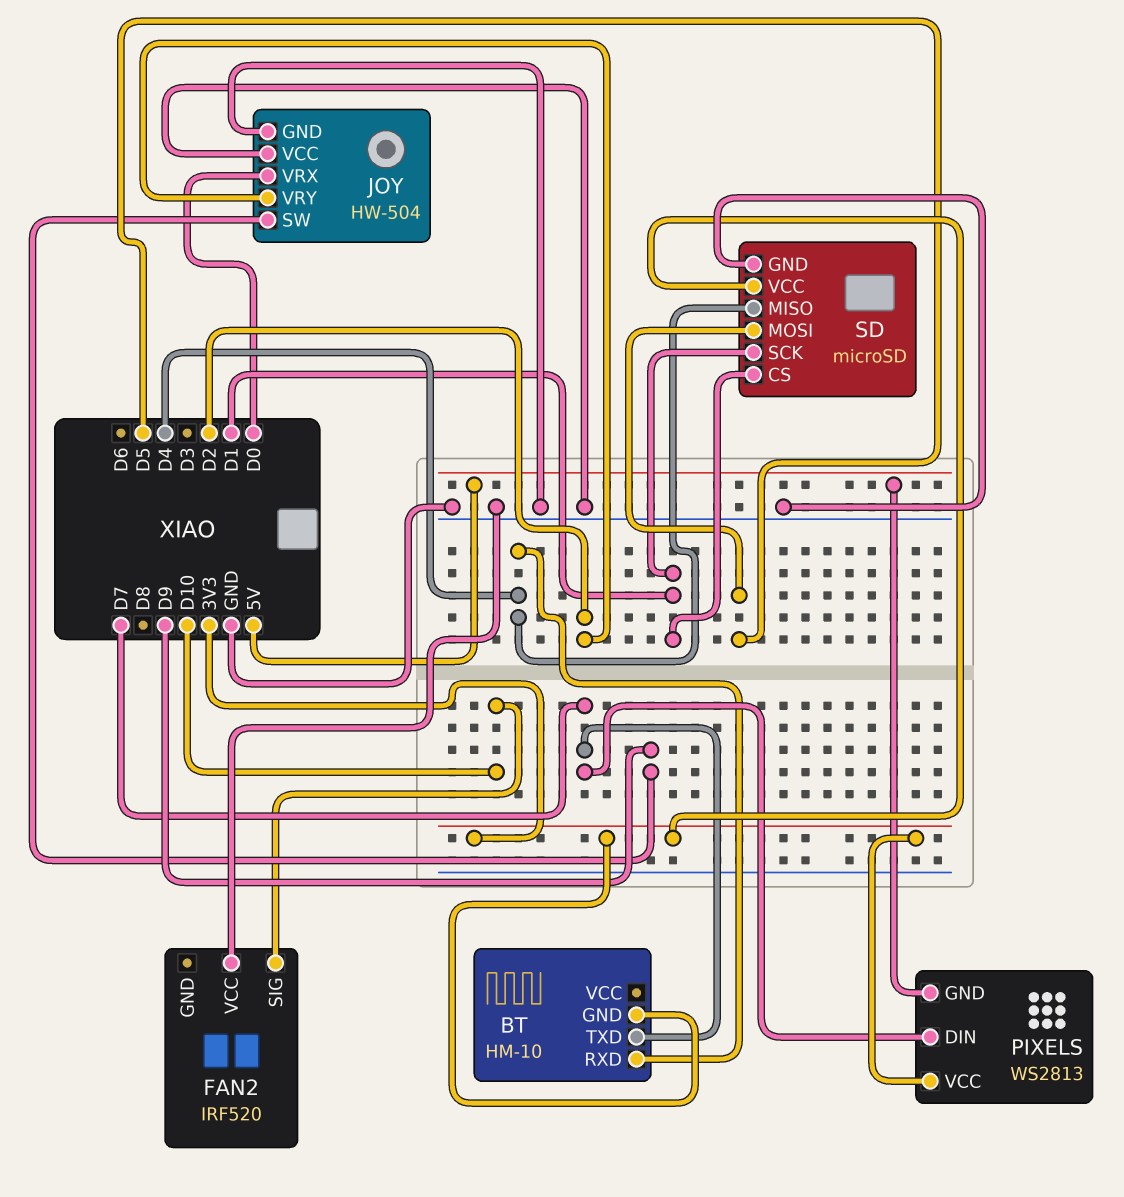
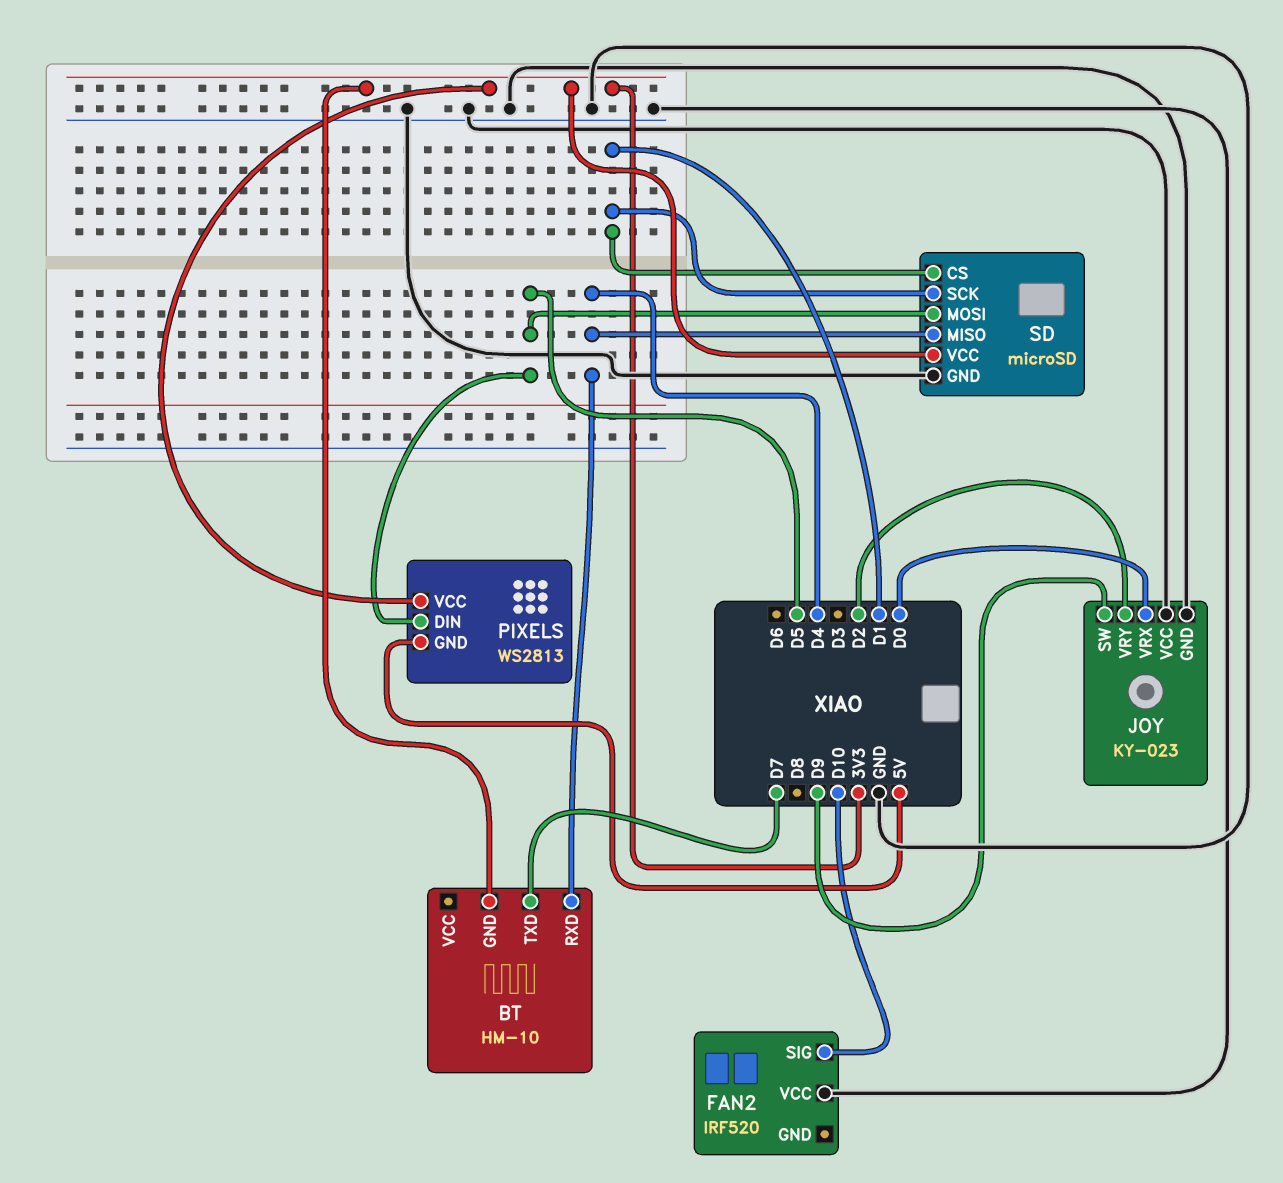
JOY: HW-504 -> KY-023
PIXELS pin DIN: D7 -> D5

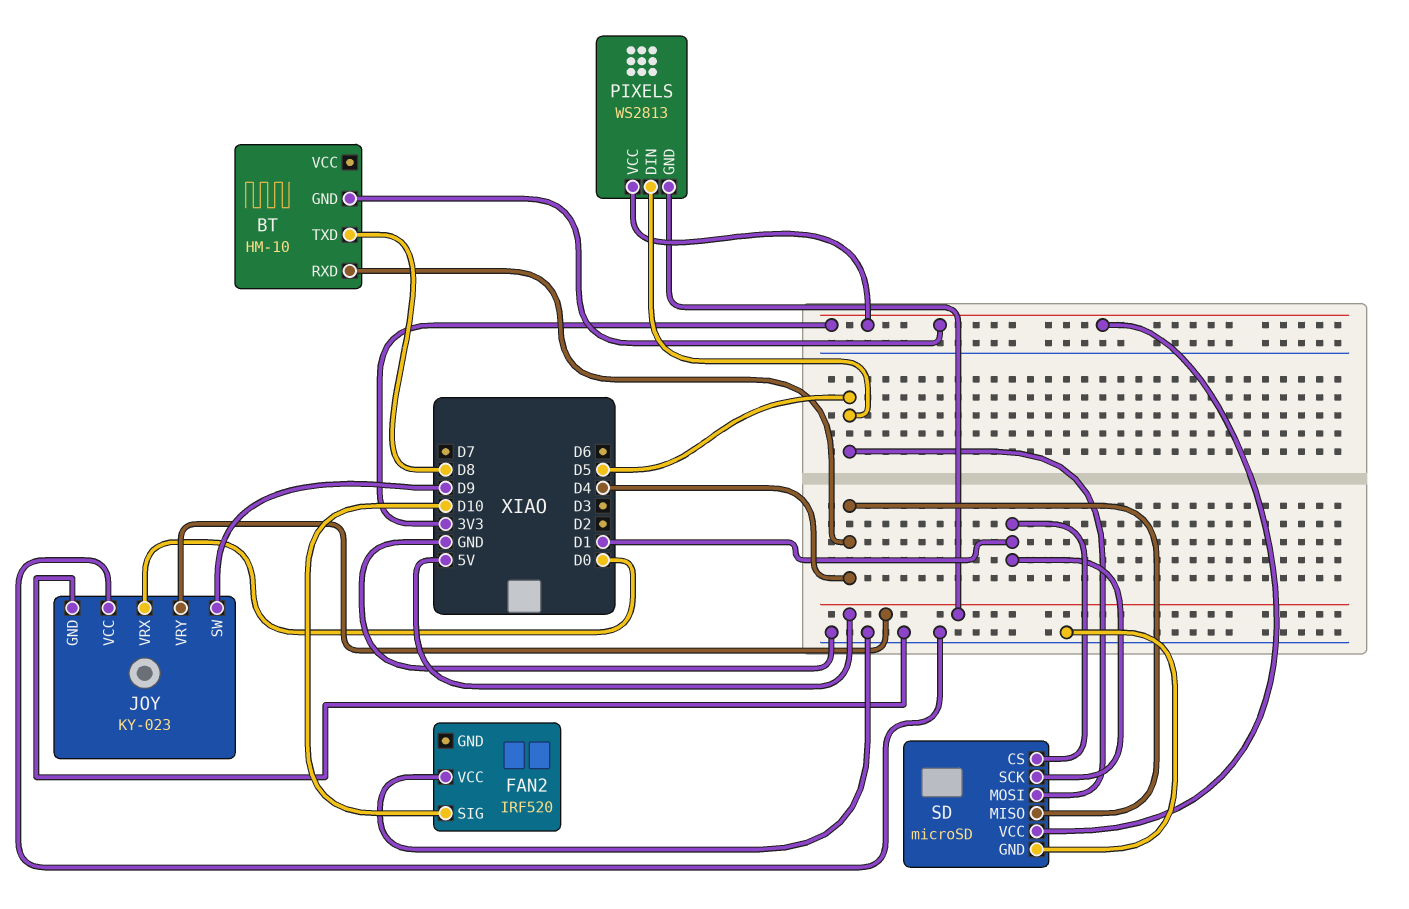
BT pin TXD: D7 -> D8
JOY pin VRY: D2 -> 5V

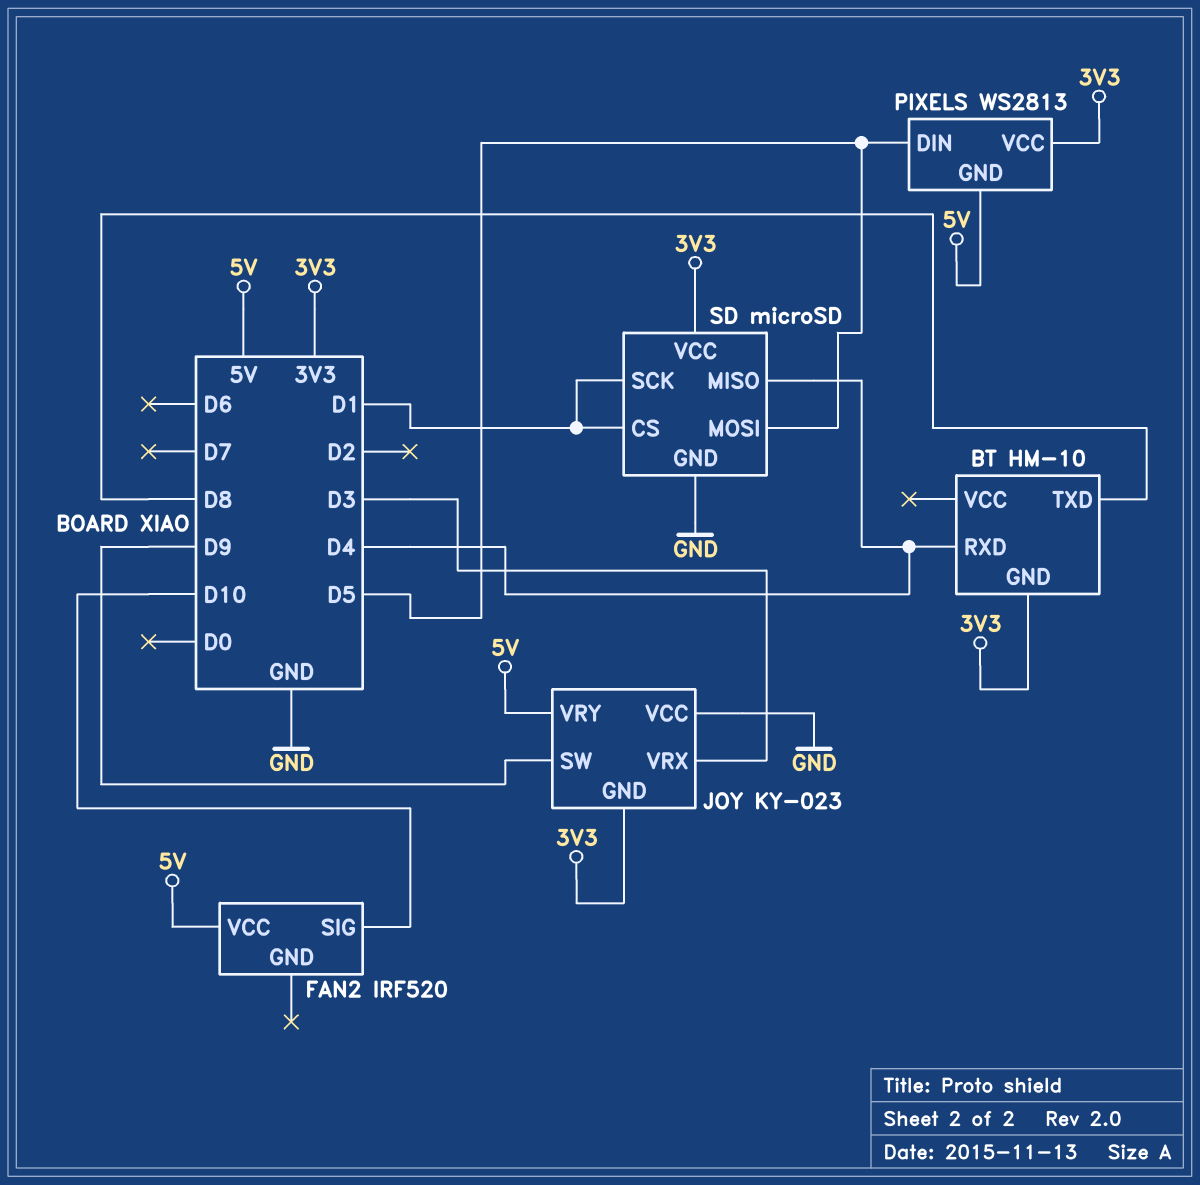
FAN2 pin VCC: GND -> 5V
JOY pin GND: GND -> 3V3
JOY pin VRX: D0 -> D3

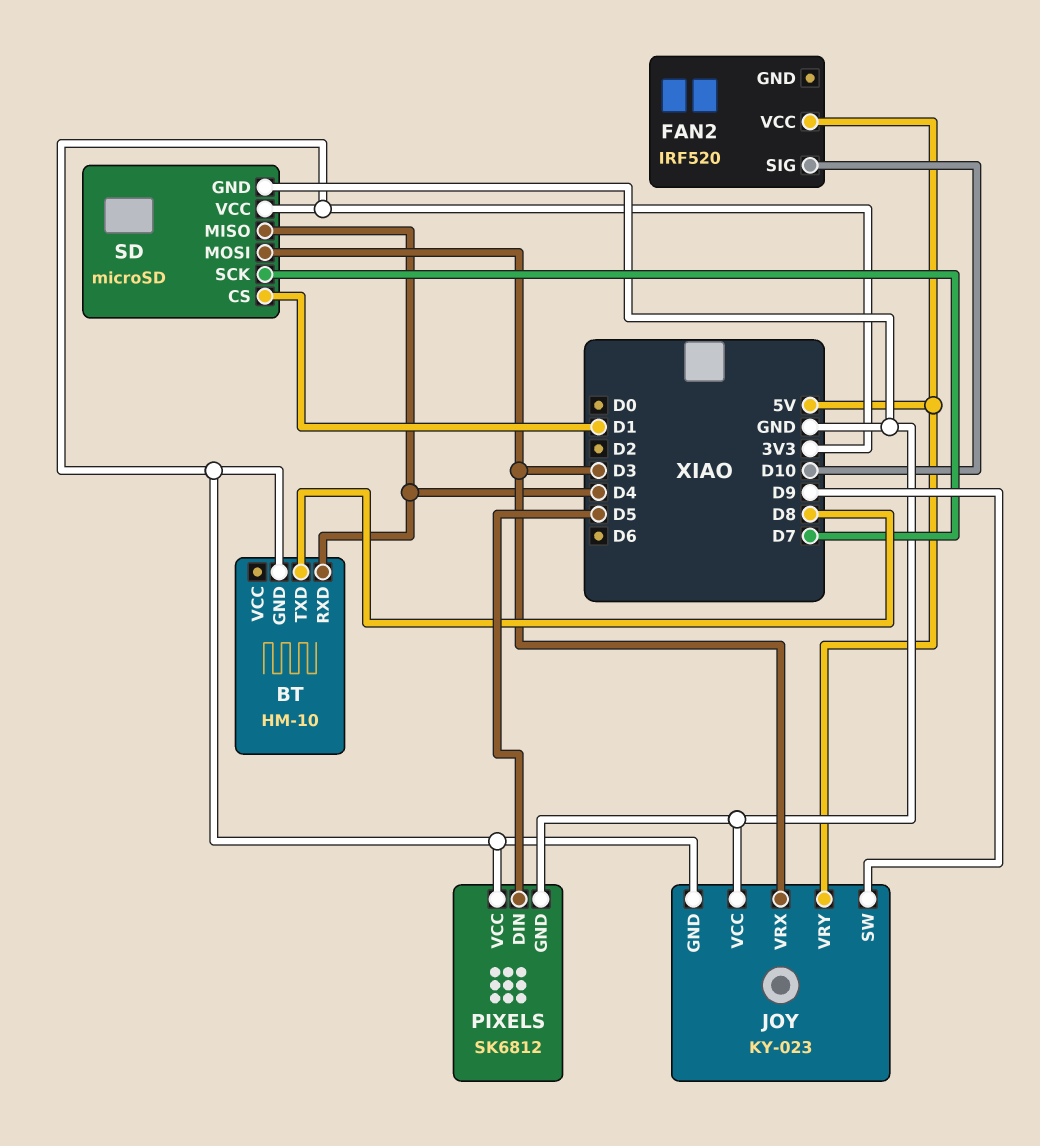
PIXELS: WS2813 -> SK6812
PIXELS pin GND: 5V -> GND
SD pin MOSI: D5 -> D3
SD pin SCK: D1 -> D7

